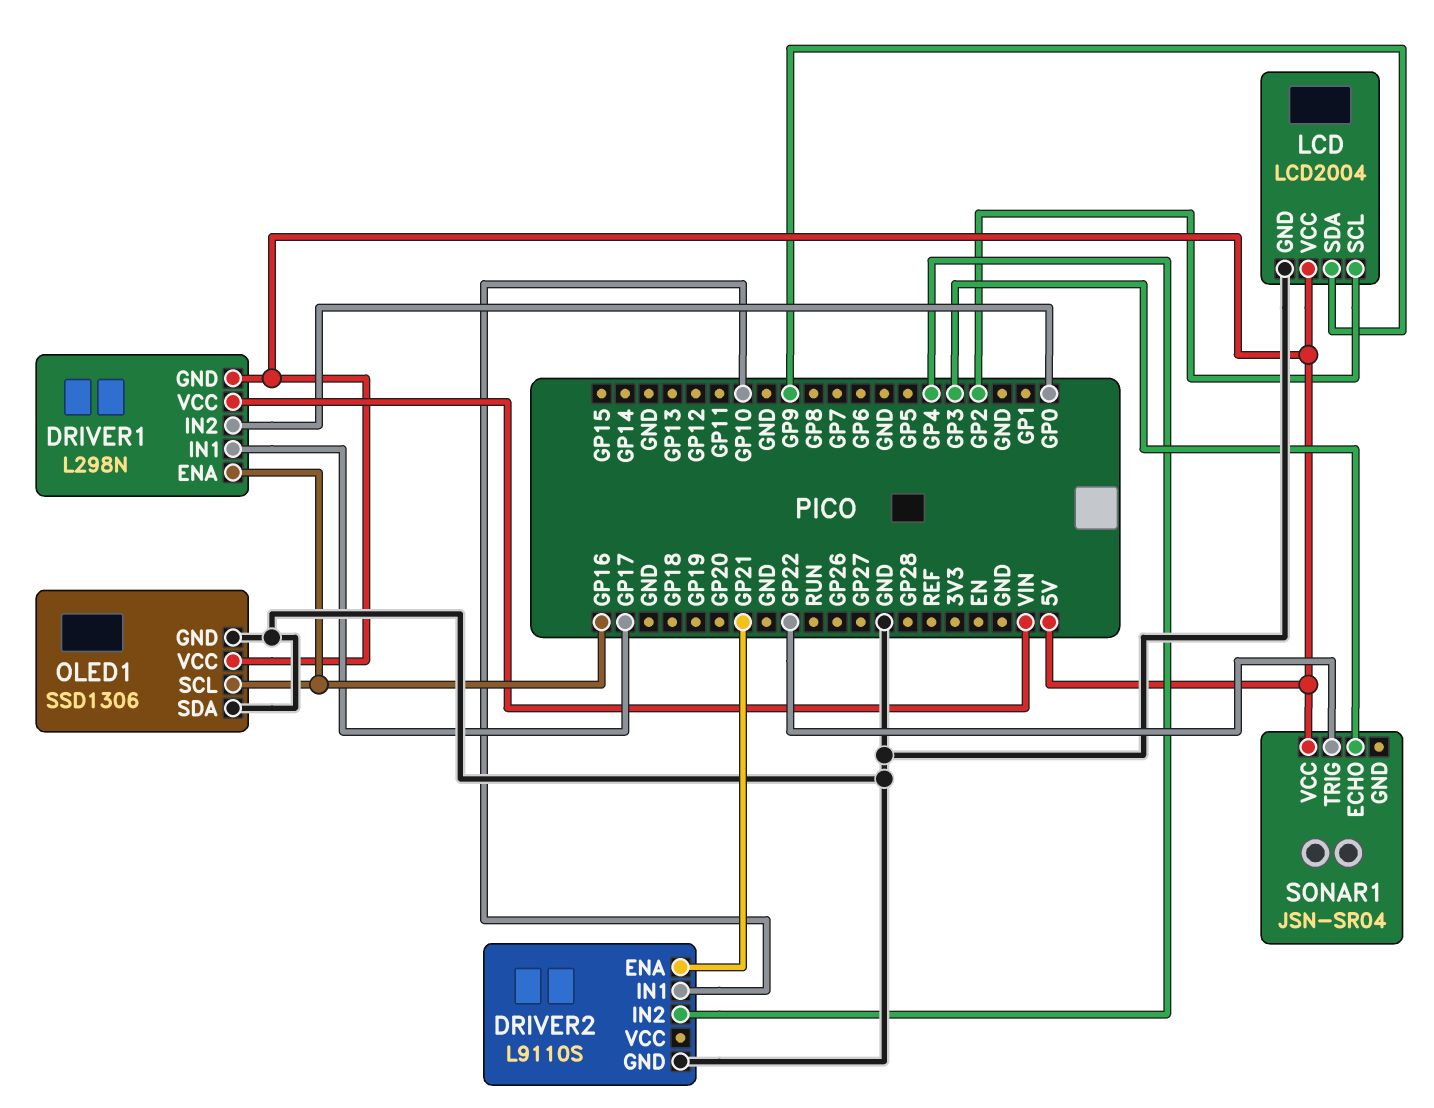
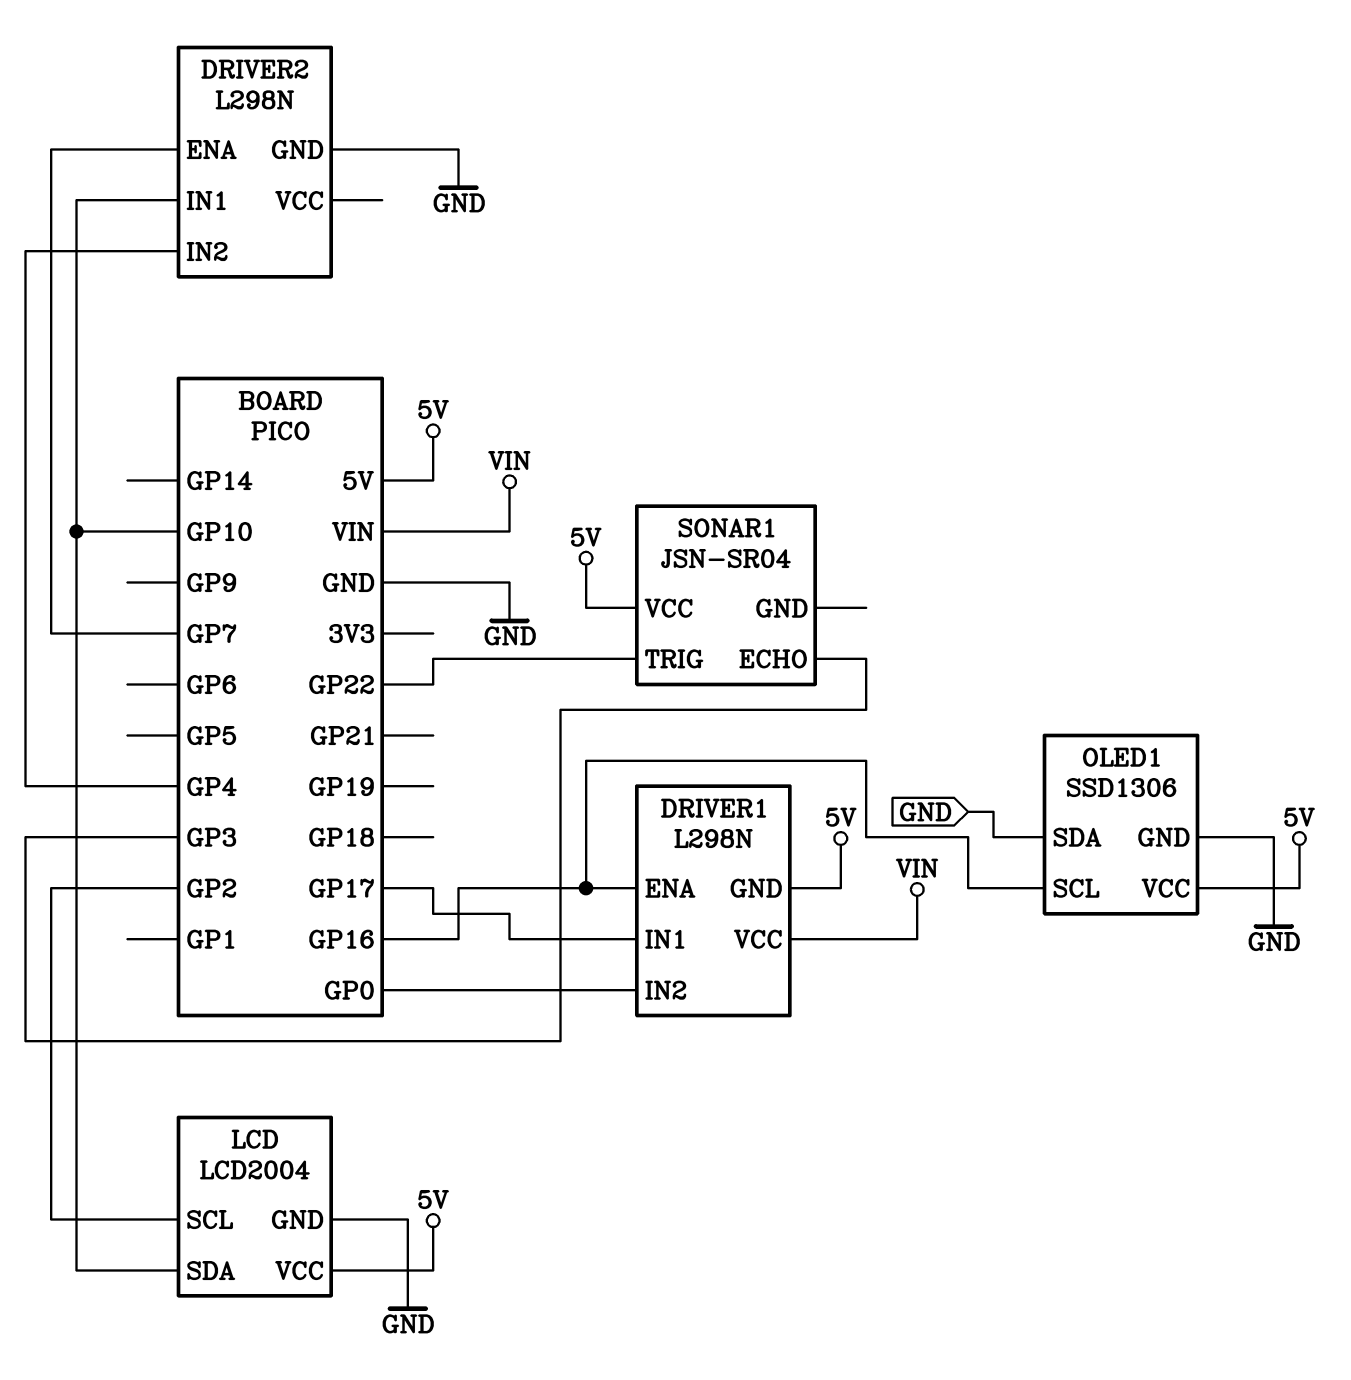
DRIVER2: L9110S -> L298N
DRIVER2 pin ENA: GP21 -> GP7
LCD pin SDA: GP9 -> GP10

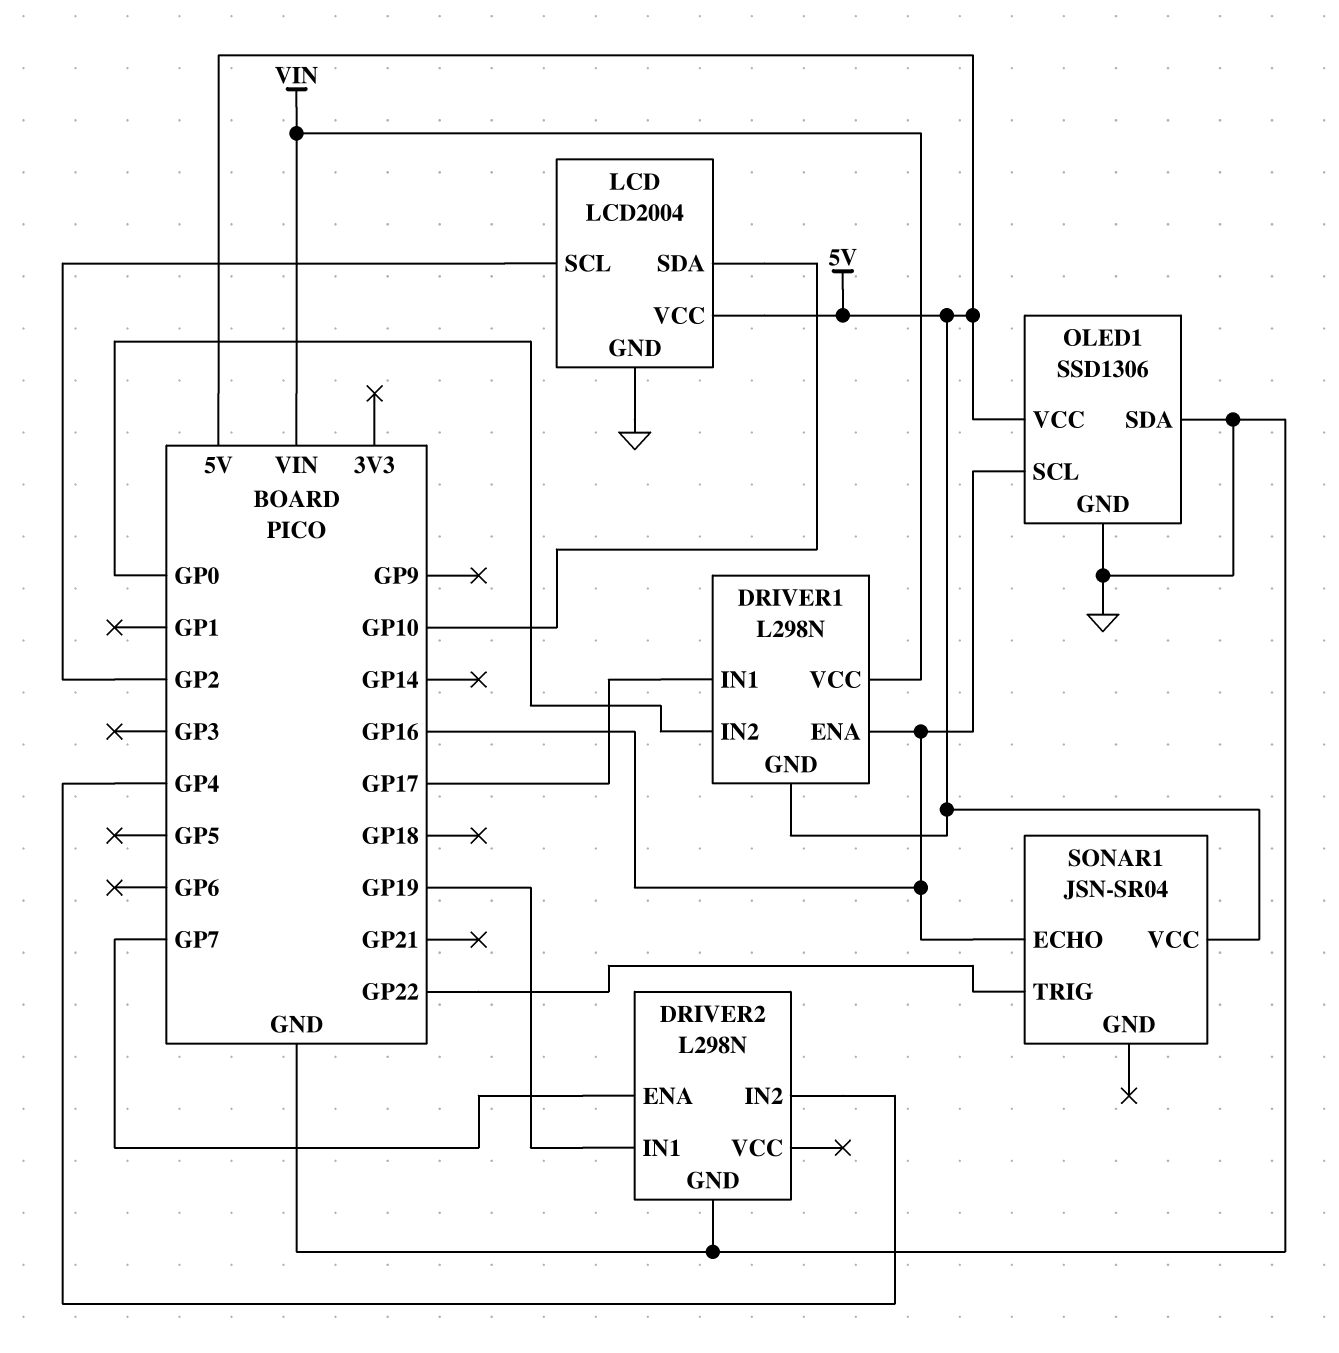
DRIVER2 pin IN1: GP10 -> GP19
SONAR1 pin ECHO: GP3 -> GP16

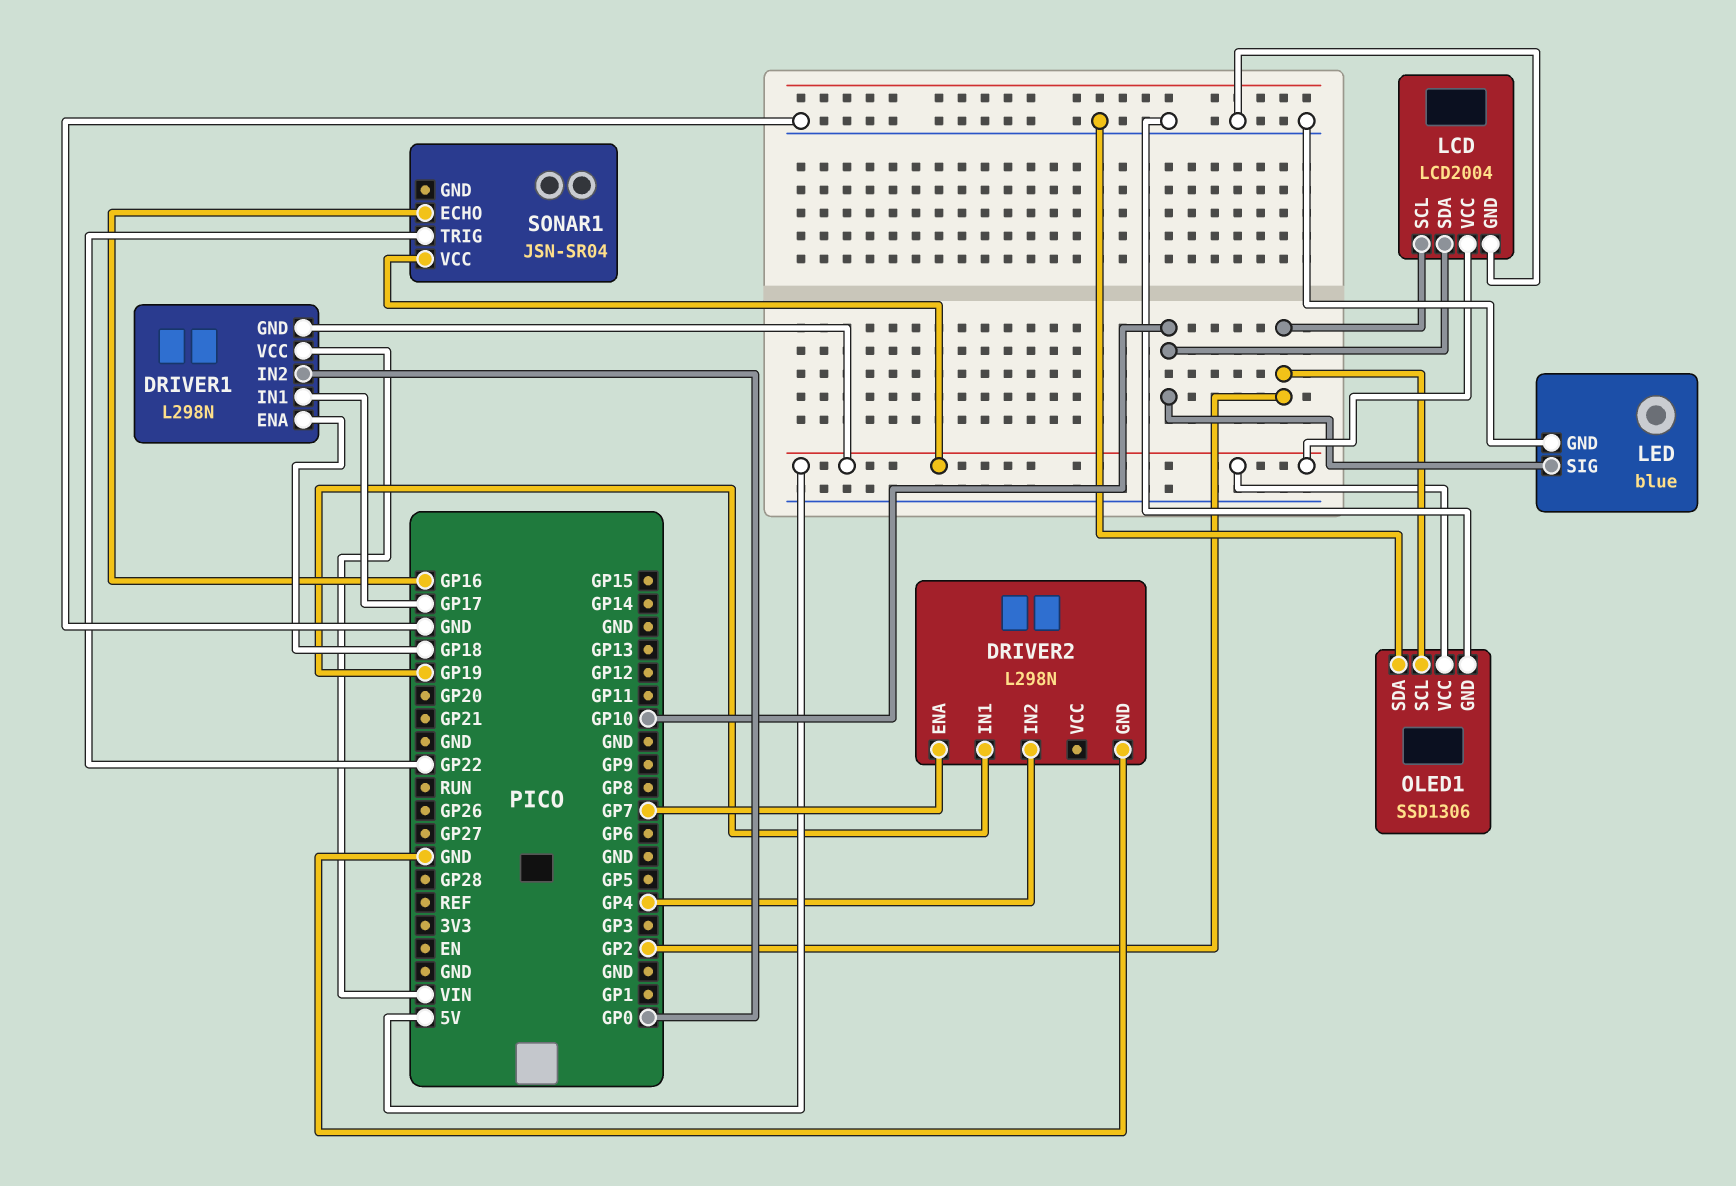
DRIVER1 pin ENA: GP16 -> GP18
LED: none -> blue
LED pin GND: none -> GND
LED pin SIG: none -> GP10
OLED1 pin SCL: GP16 -> GP2

